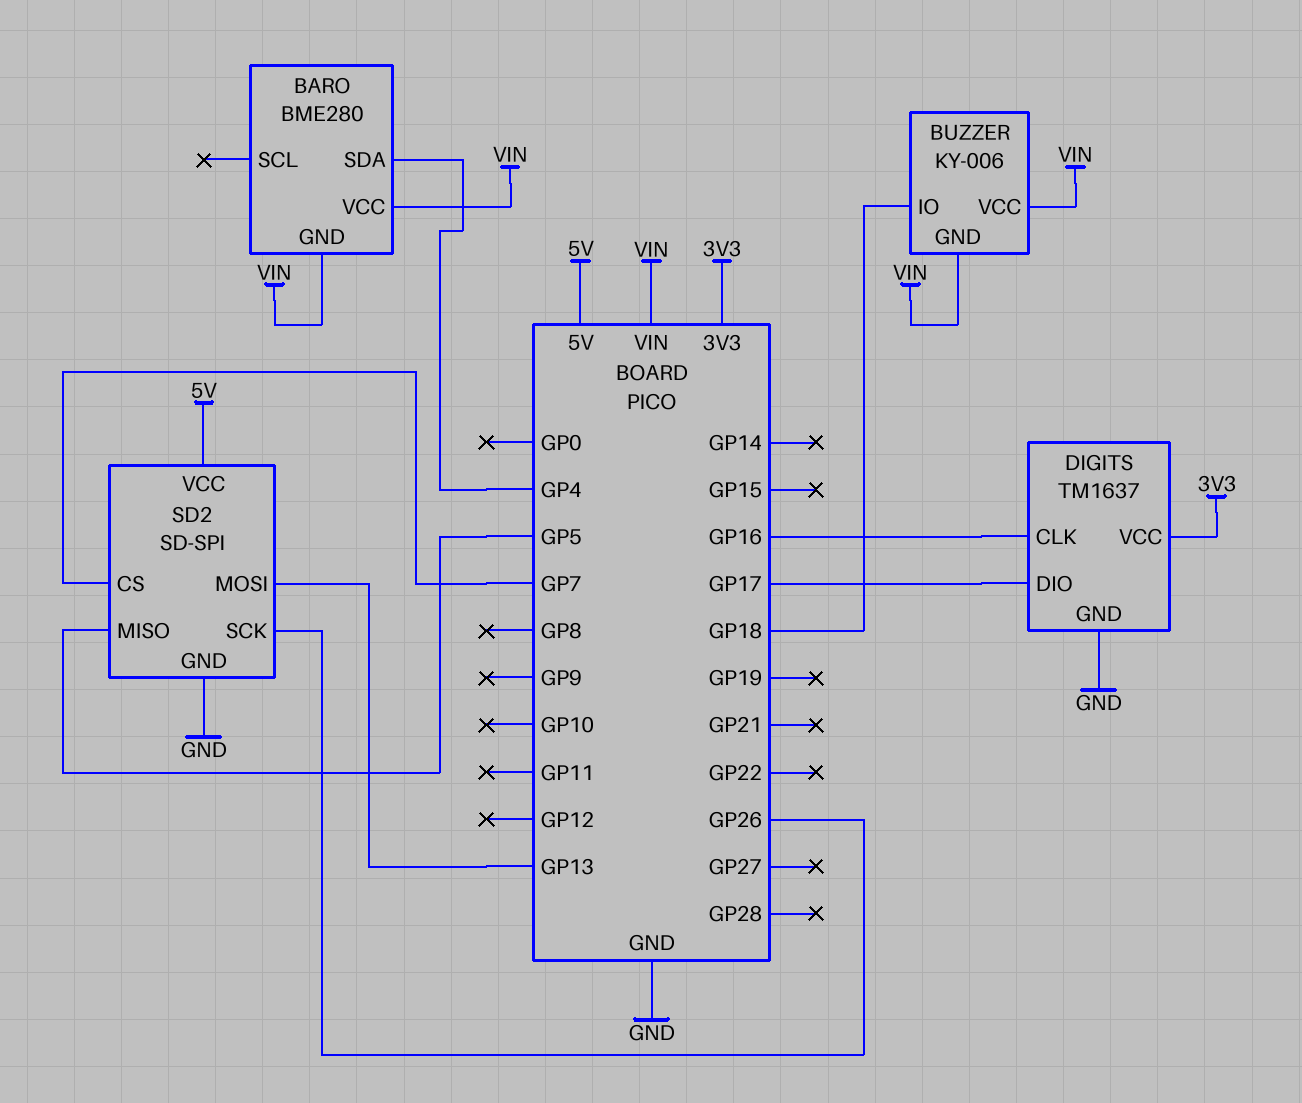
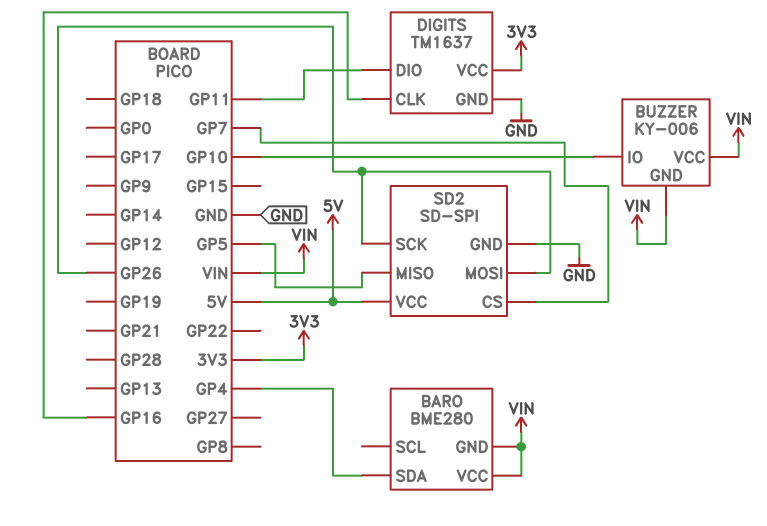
BUZZER pin IO: GP18 -> GP10
DIGITS pin DIO: GP17 -> GP11
SD2 pin MOSI: GP13 -> GP26

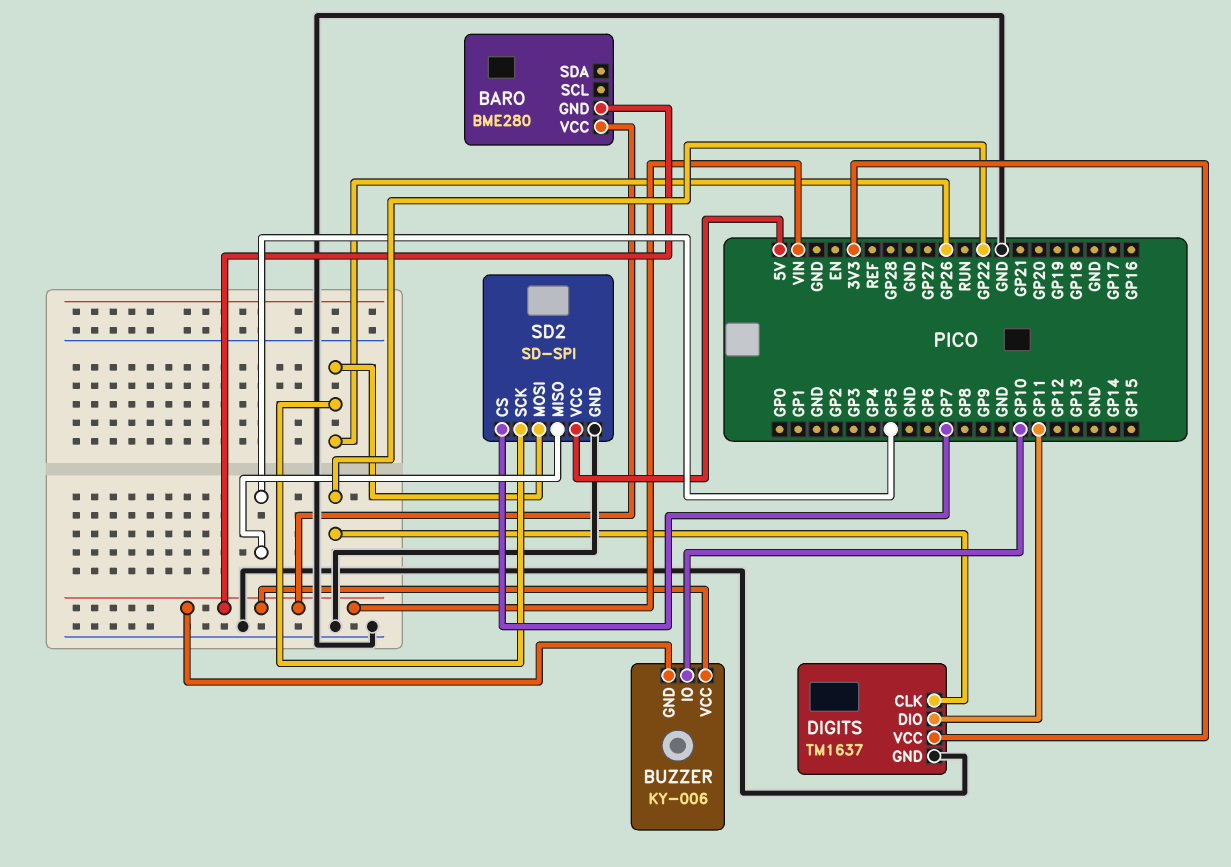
BARO pin SDA: GP4 -> none
DIGITS pin CLK: GP16 -> GP22

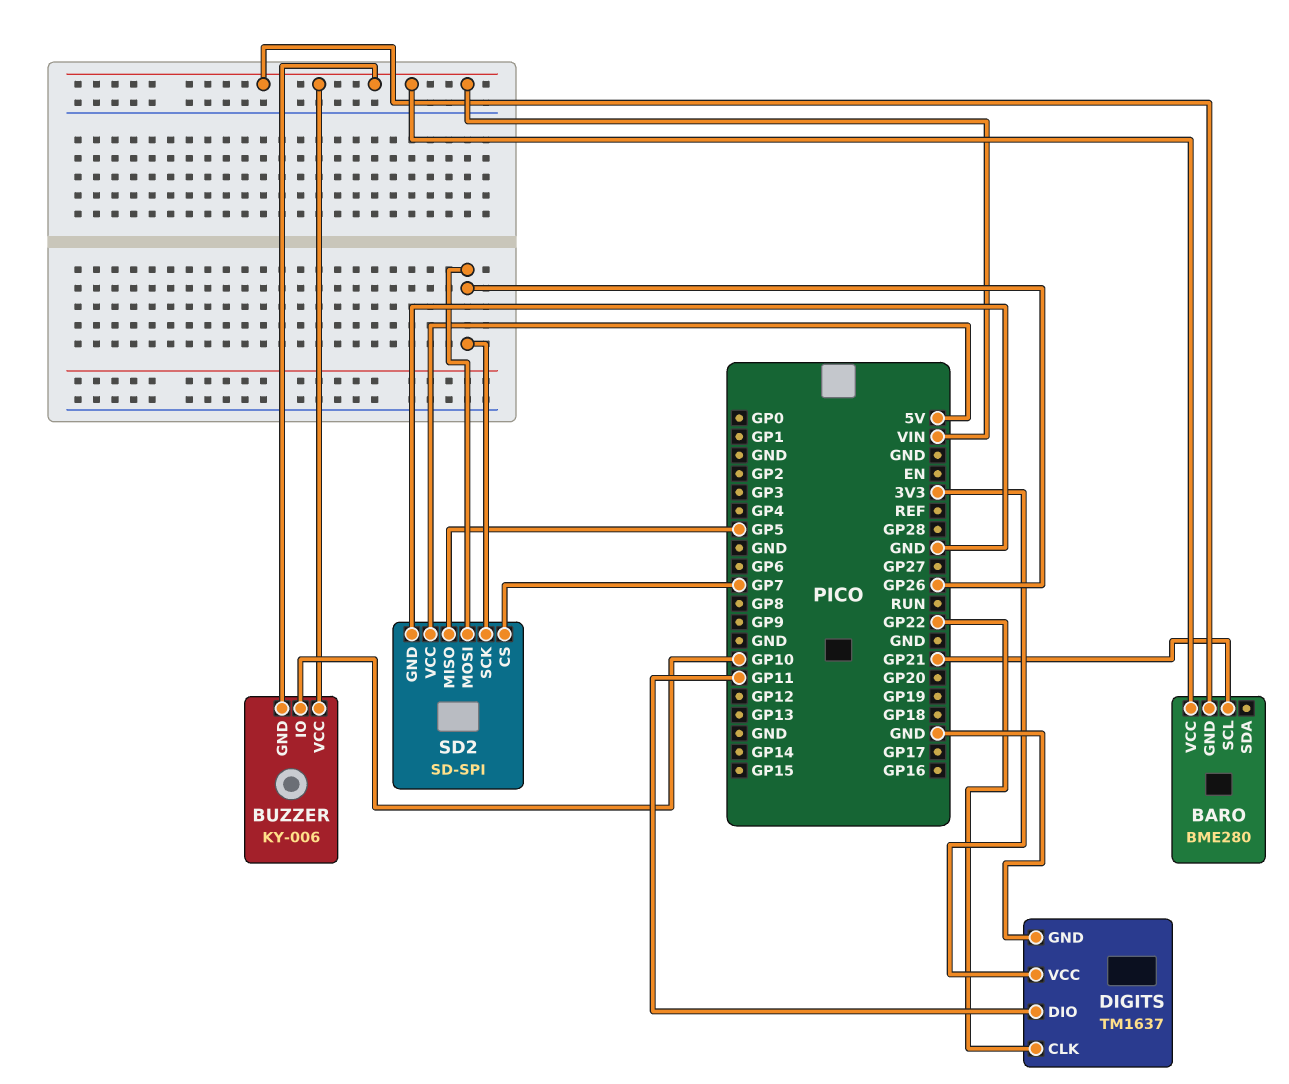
BARO pin SCL: none -> GP21

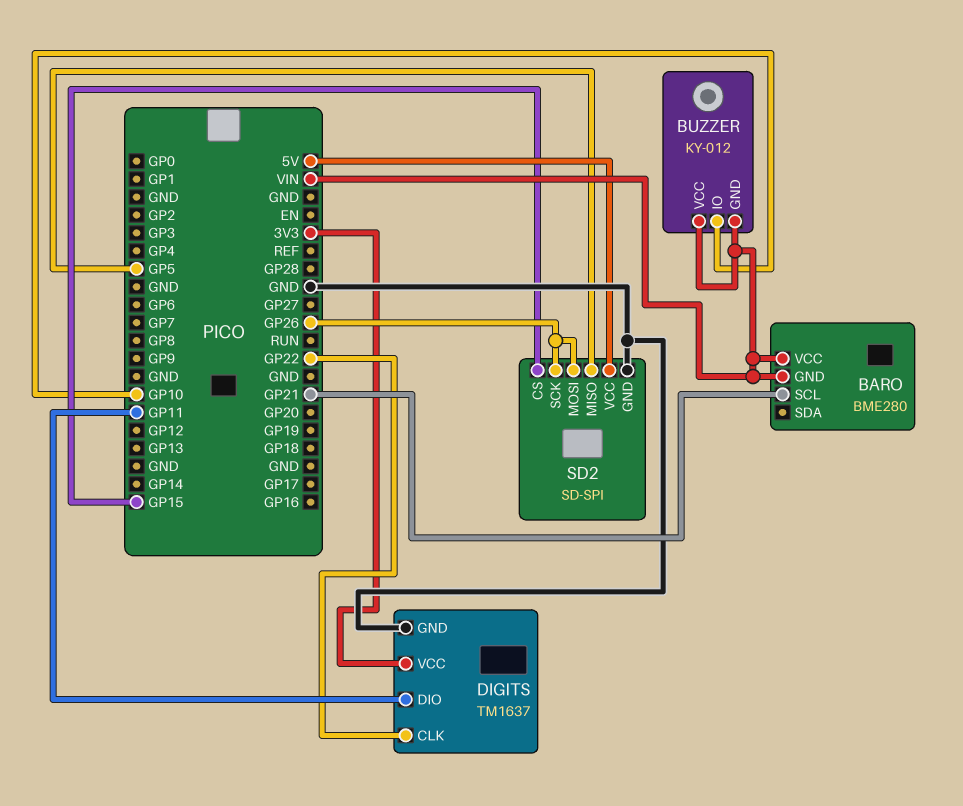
BUZZER: KY-006 -> KY-012
SD2 pin CS: GP7 -> GP15

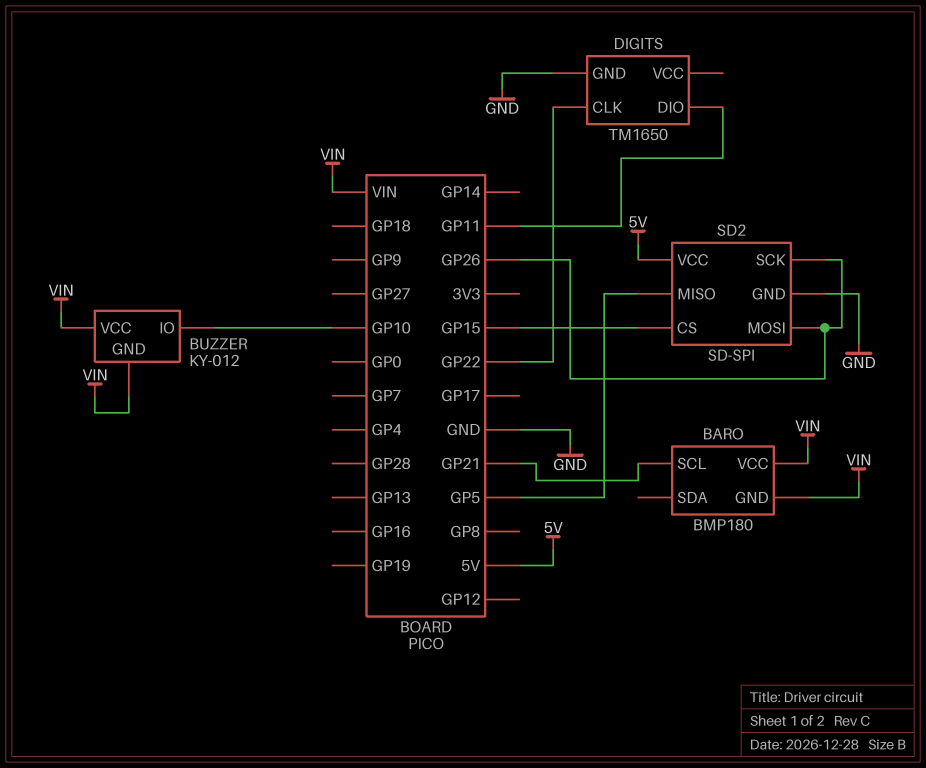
BARO: BME280 -> BMP180
DIGITS: TM1637 -> TM1650
DIGITS pin VCC: 3V3 -> none

